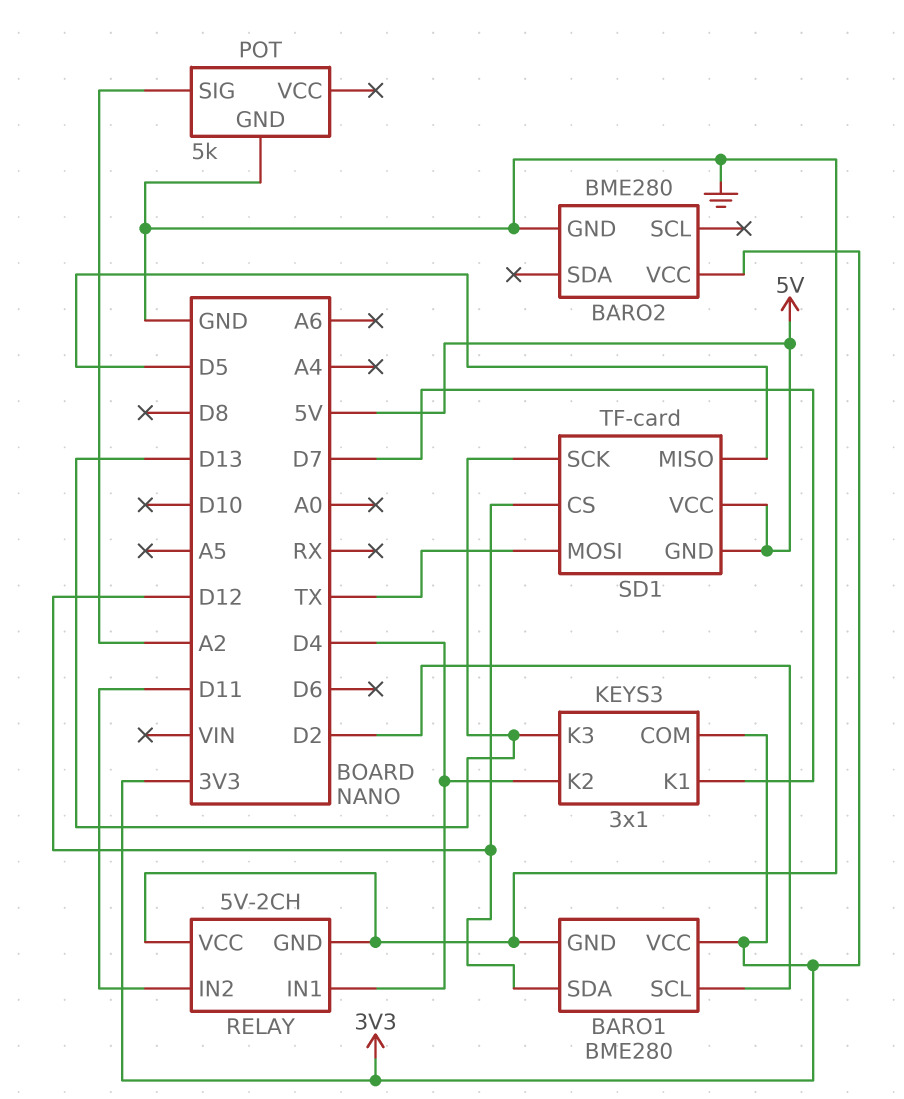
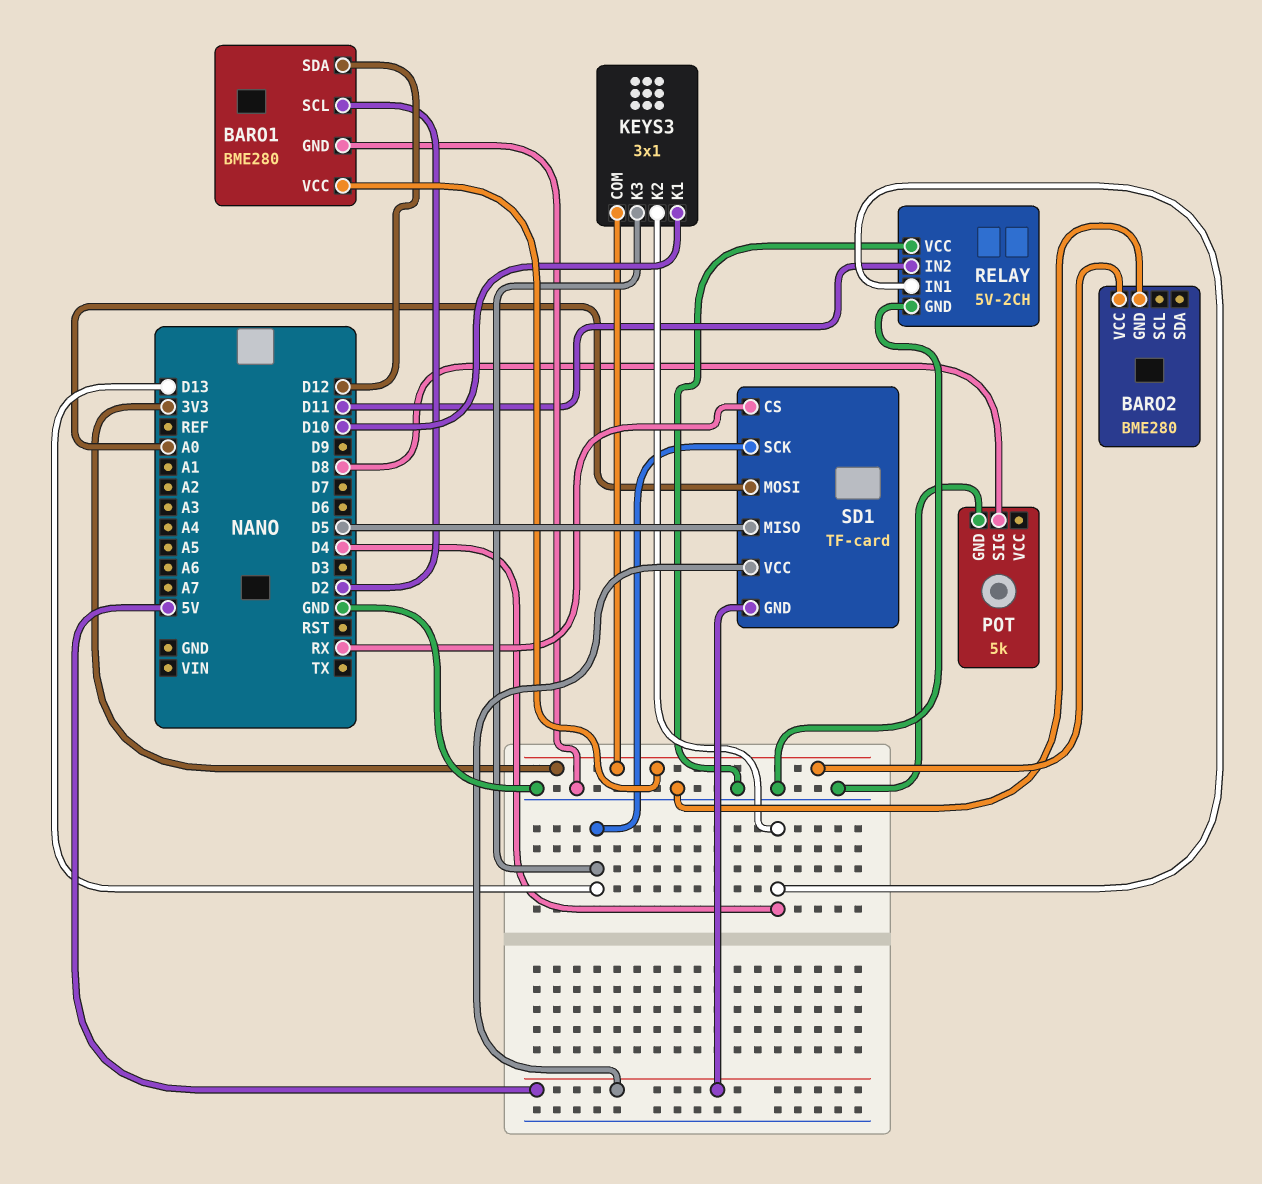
KEYS3 pin K1: D7 -> D10
POT pin SIG: A2 -> D8
SD1 pin CS: D12 -> RX
SD1 pin MOSI: TX -> A0

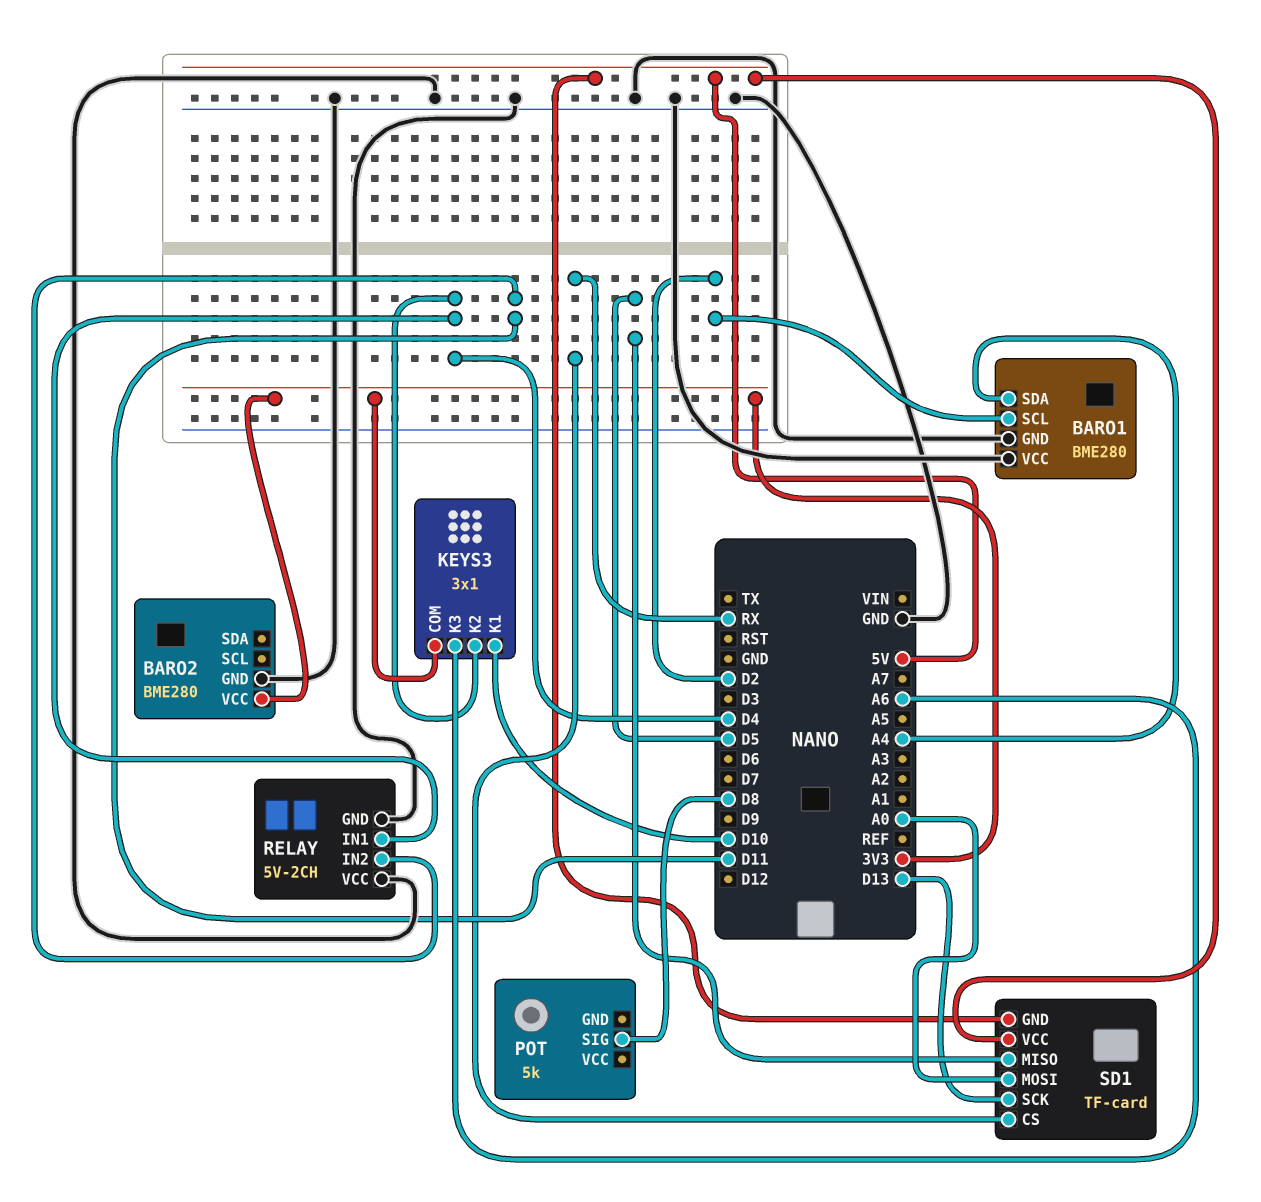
BARO1 pin SDA: D12 -> A4
BARO1 pin VCC: 3V3 -> GND
KEYS3 pin K3: D13 -> A6
POT pin GND: GND -> none

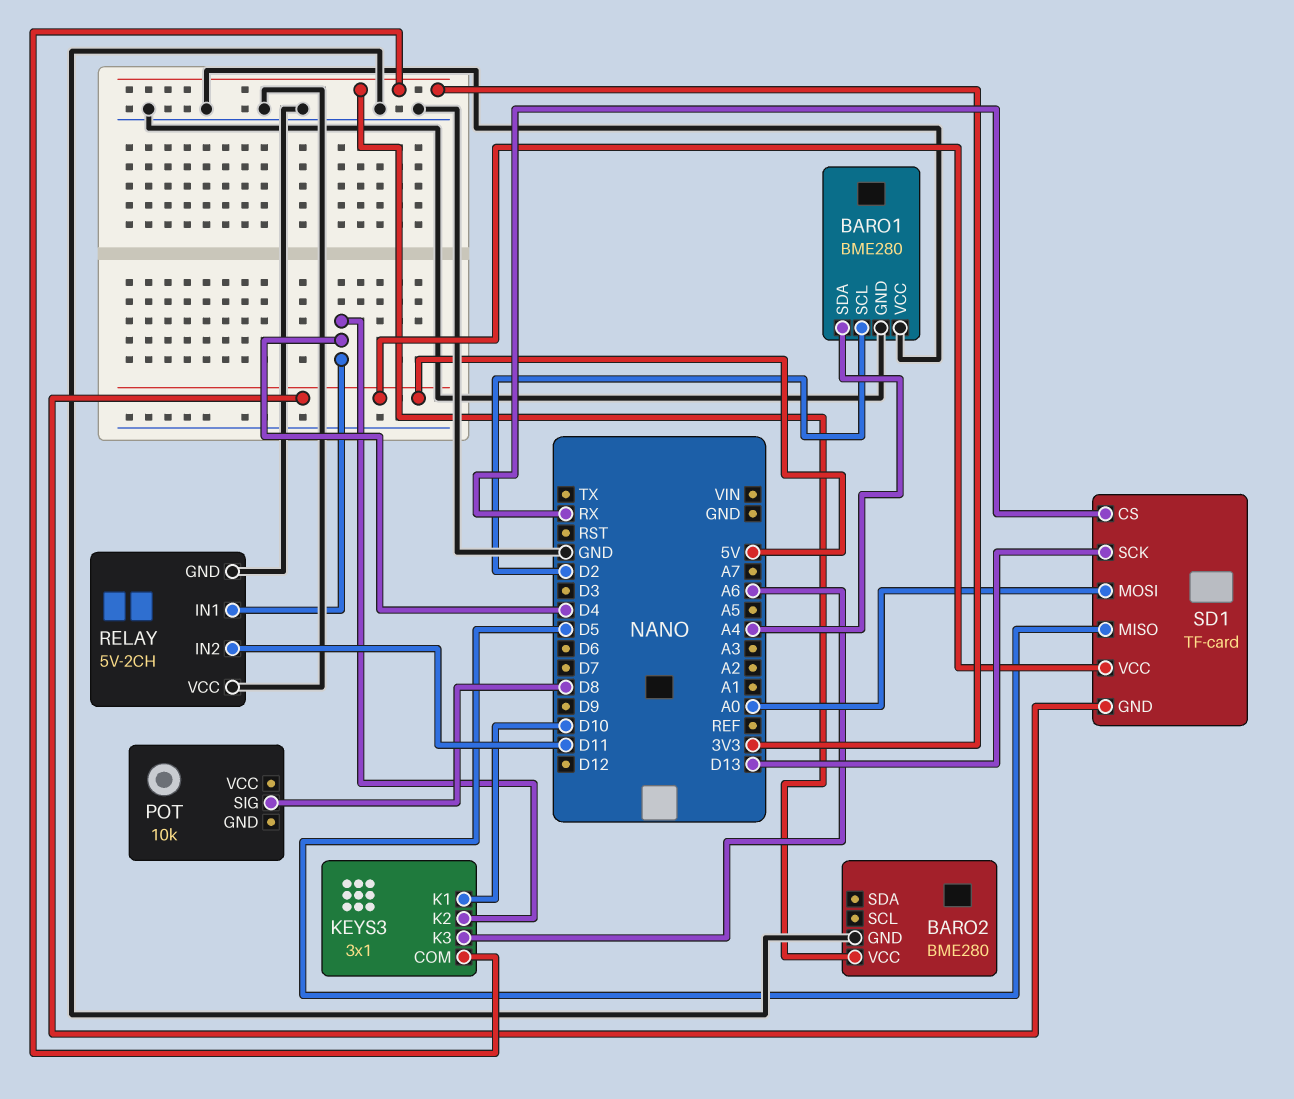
POT: 5k -> 10k

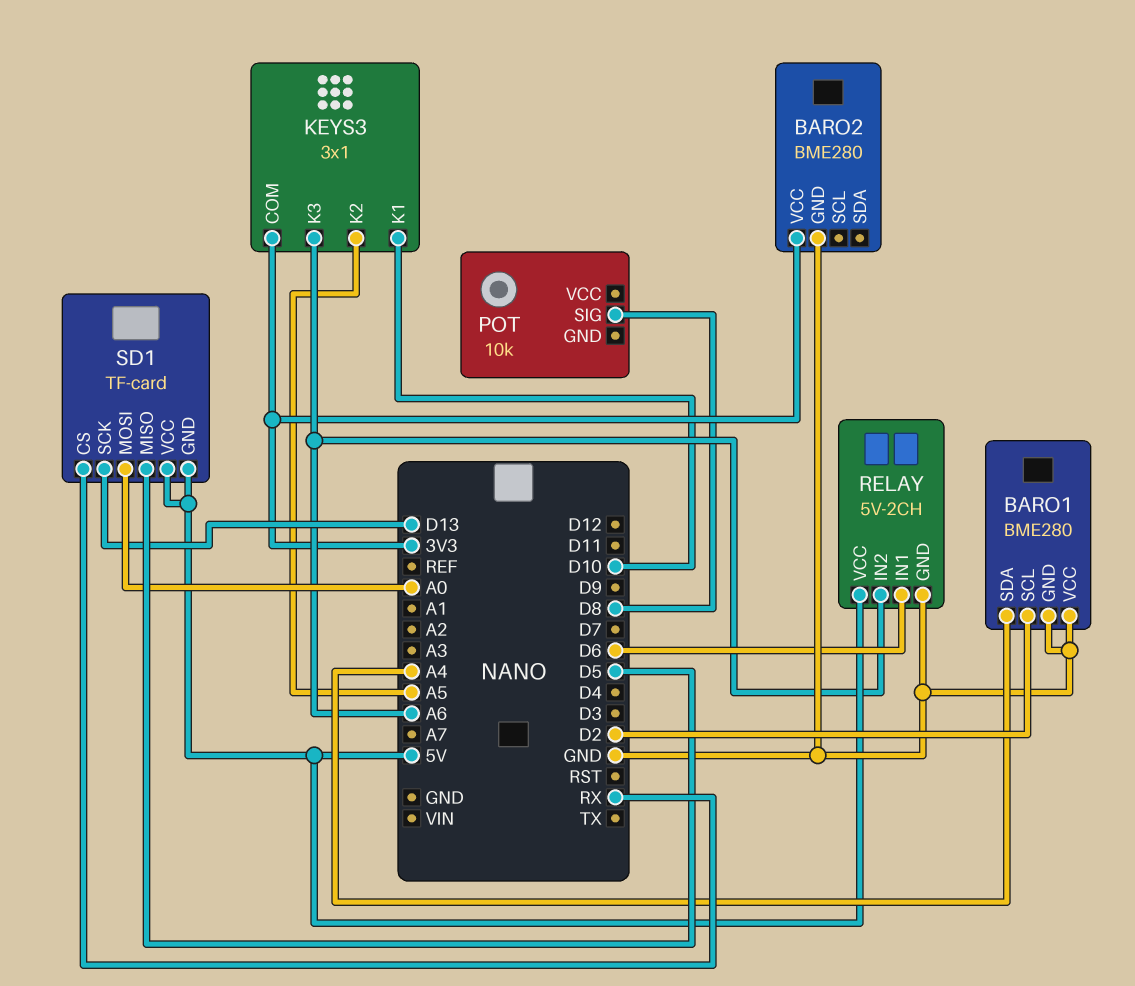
KEYS3 pin K2: D4 -> A5
RELAY pin IN1: D4 -> D6
RELAY pin IN2: D11 -> A6
RELAY pin VCC: GND -> 5V

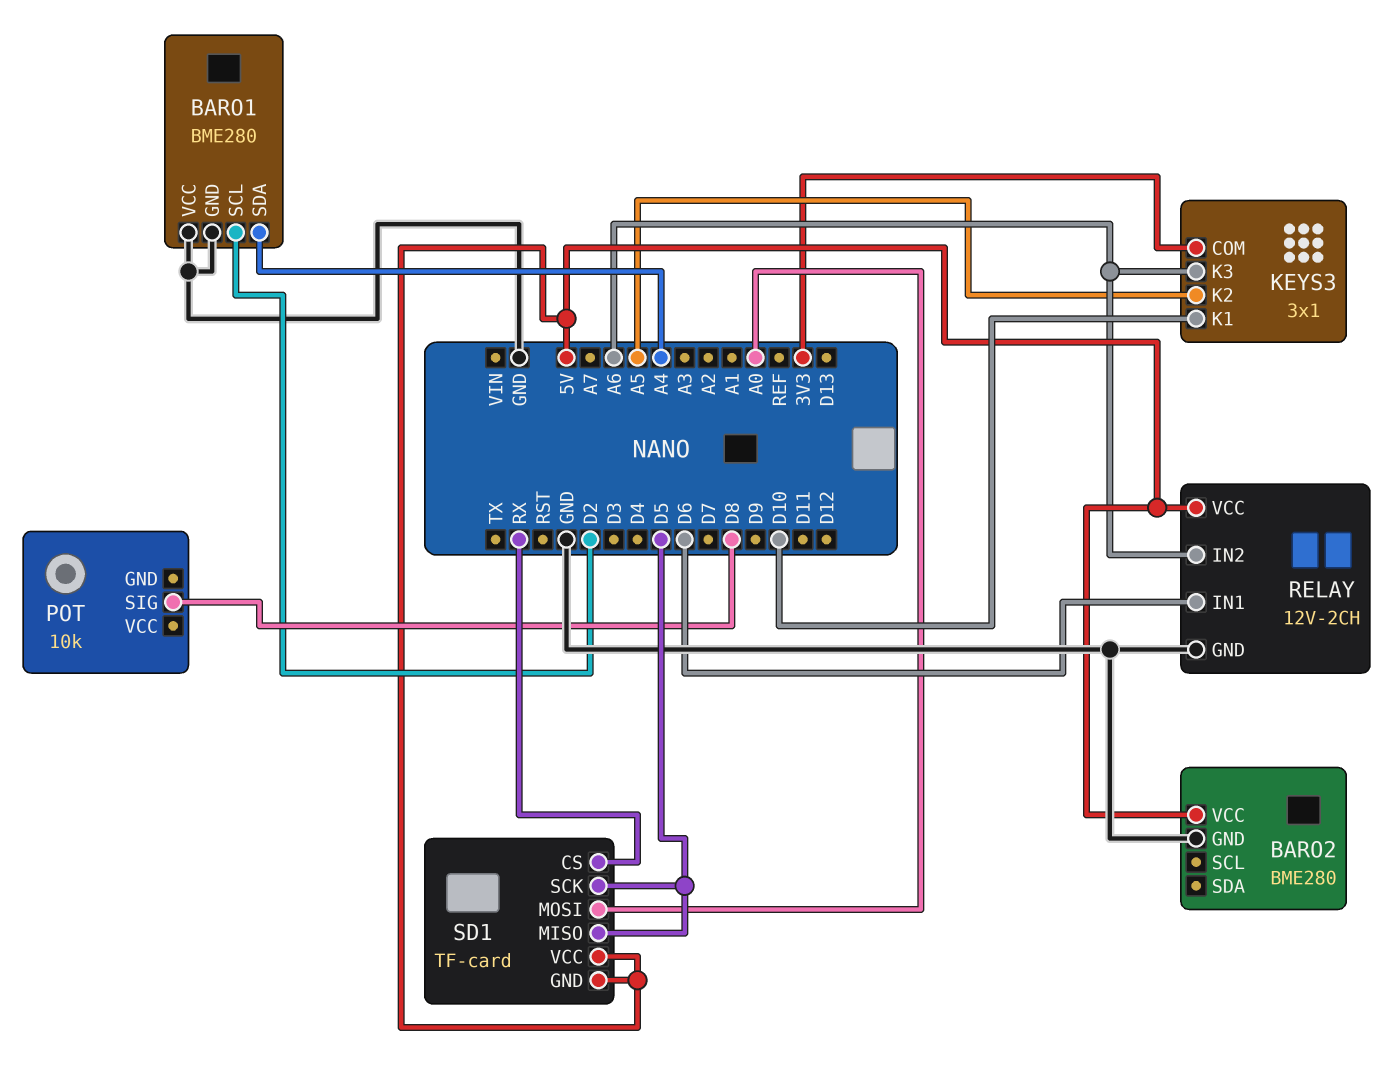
BARO2 pin VCC: 3V3 -> 5V
RELAY: 5V-2CH -> 12V-2CH
SD1 pin SCK: D13 -> D5

